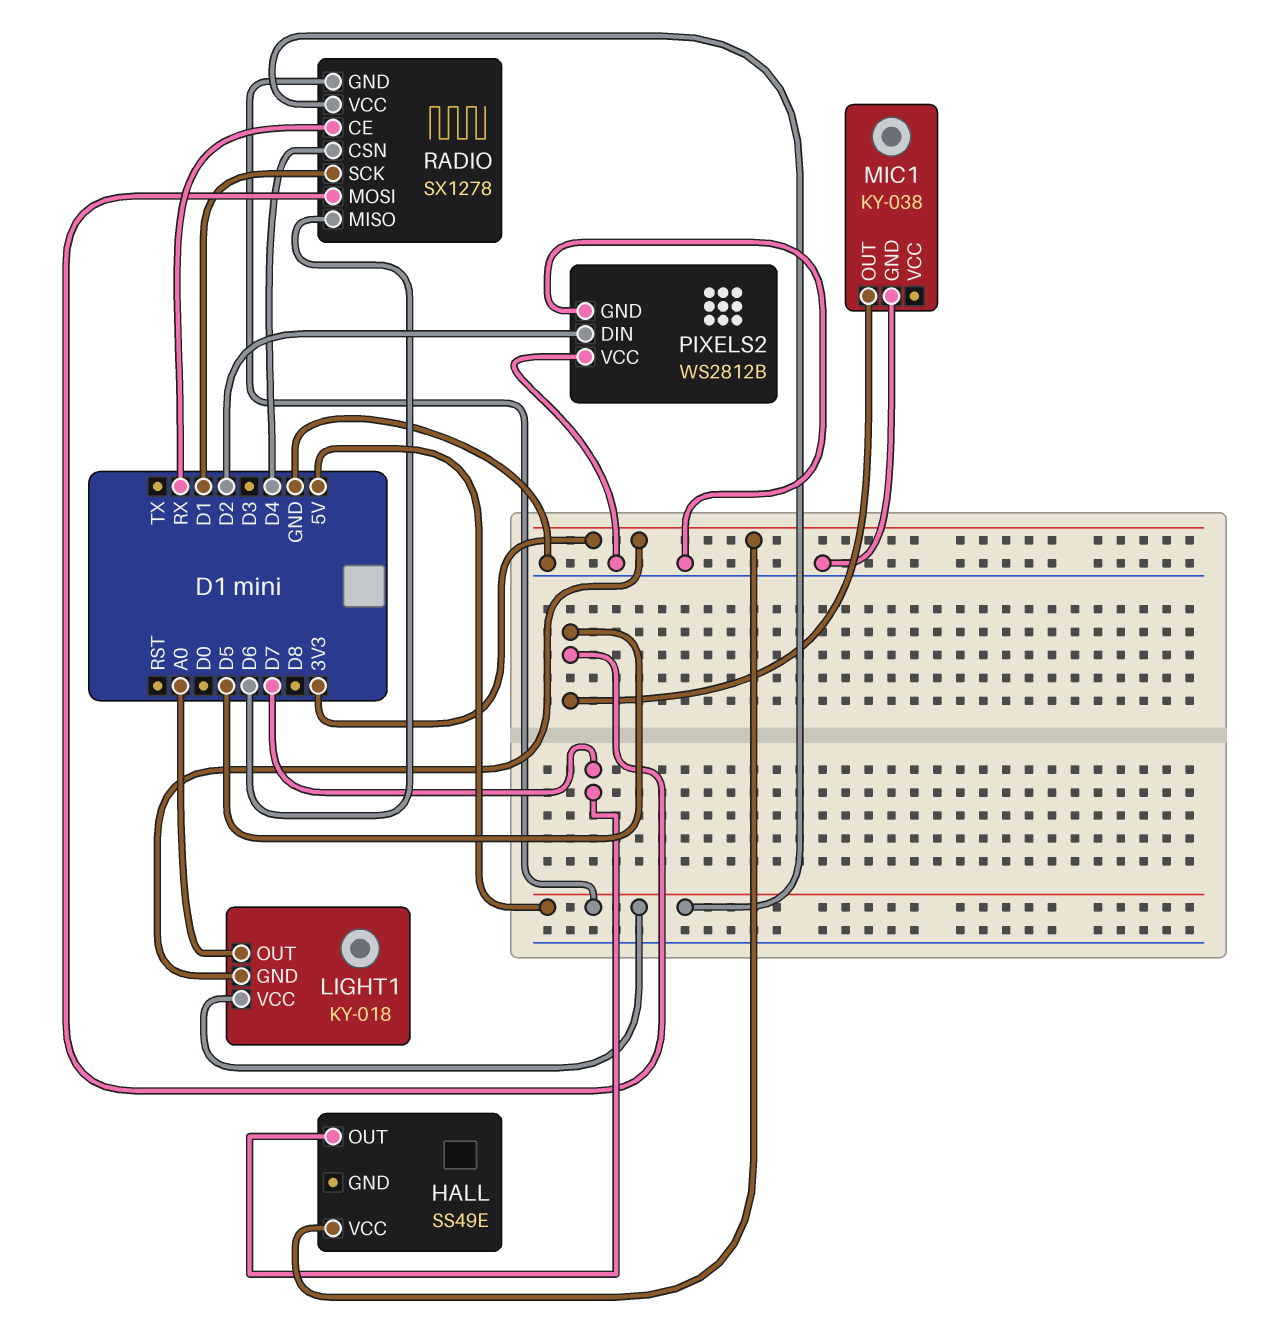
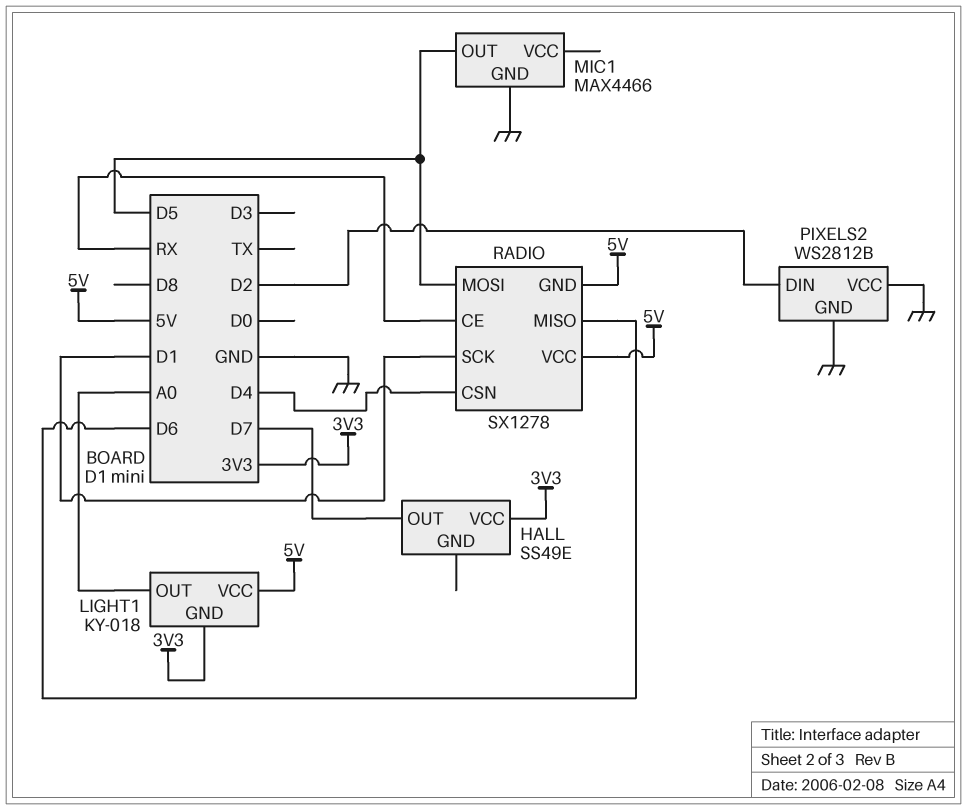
MIC1: KY-038 -> MAX4466

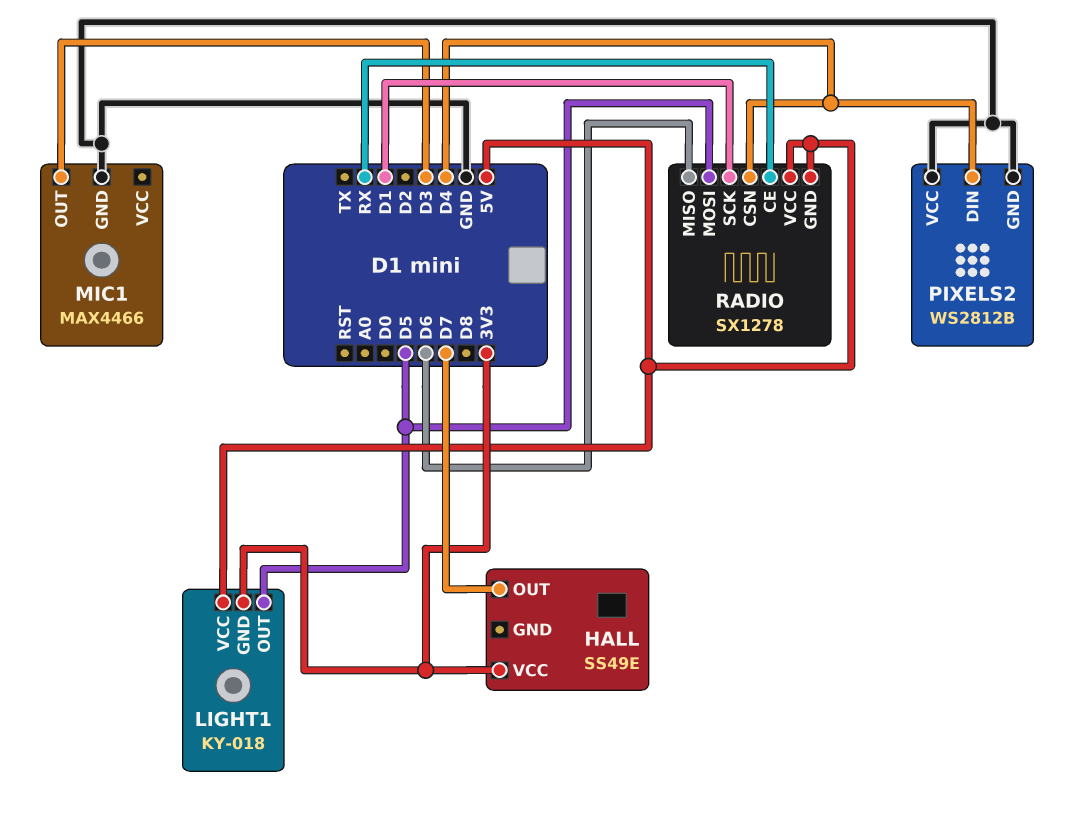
LIGHT1 pin OUT: A0 -> D5
MIC1 pin OUT: D5 -> D3
PIXELS2 pin DIN: D2 -> D4

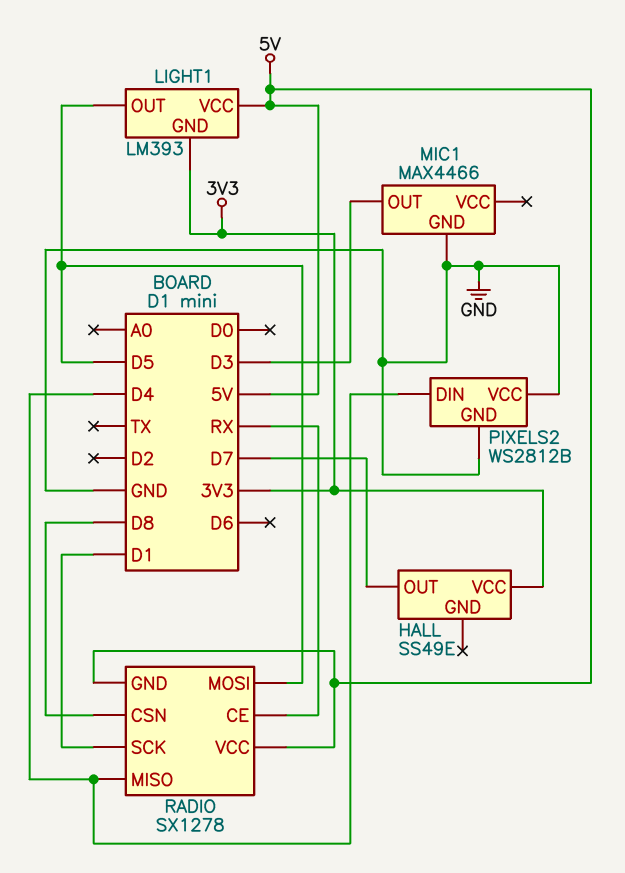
LIGHT1: KY-018 -> LM393
RADIO pin CSN: D4 -> D8
RADIO pin MISO: D6 -> D4

